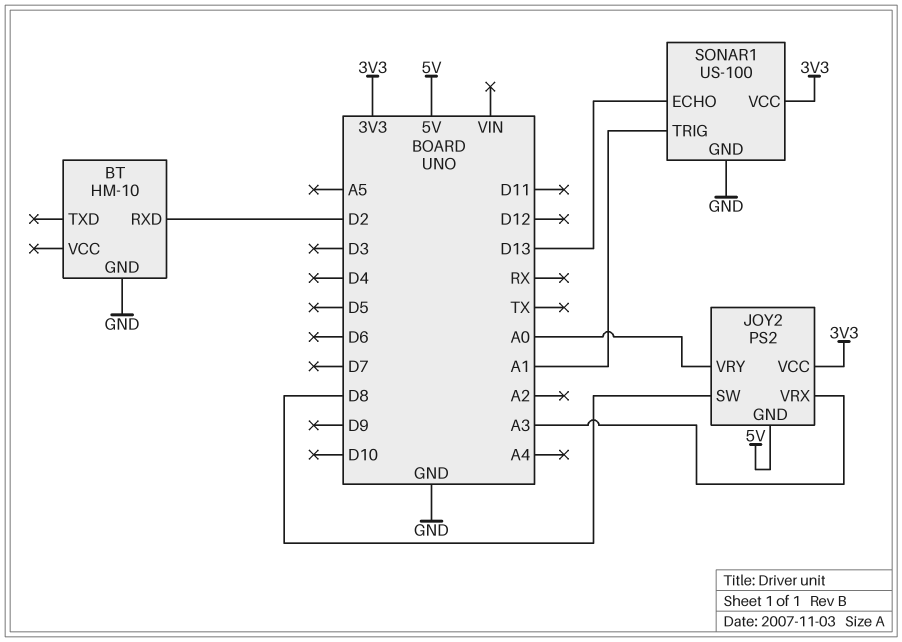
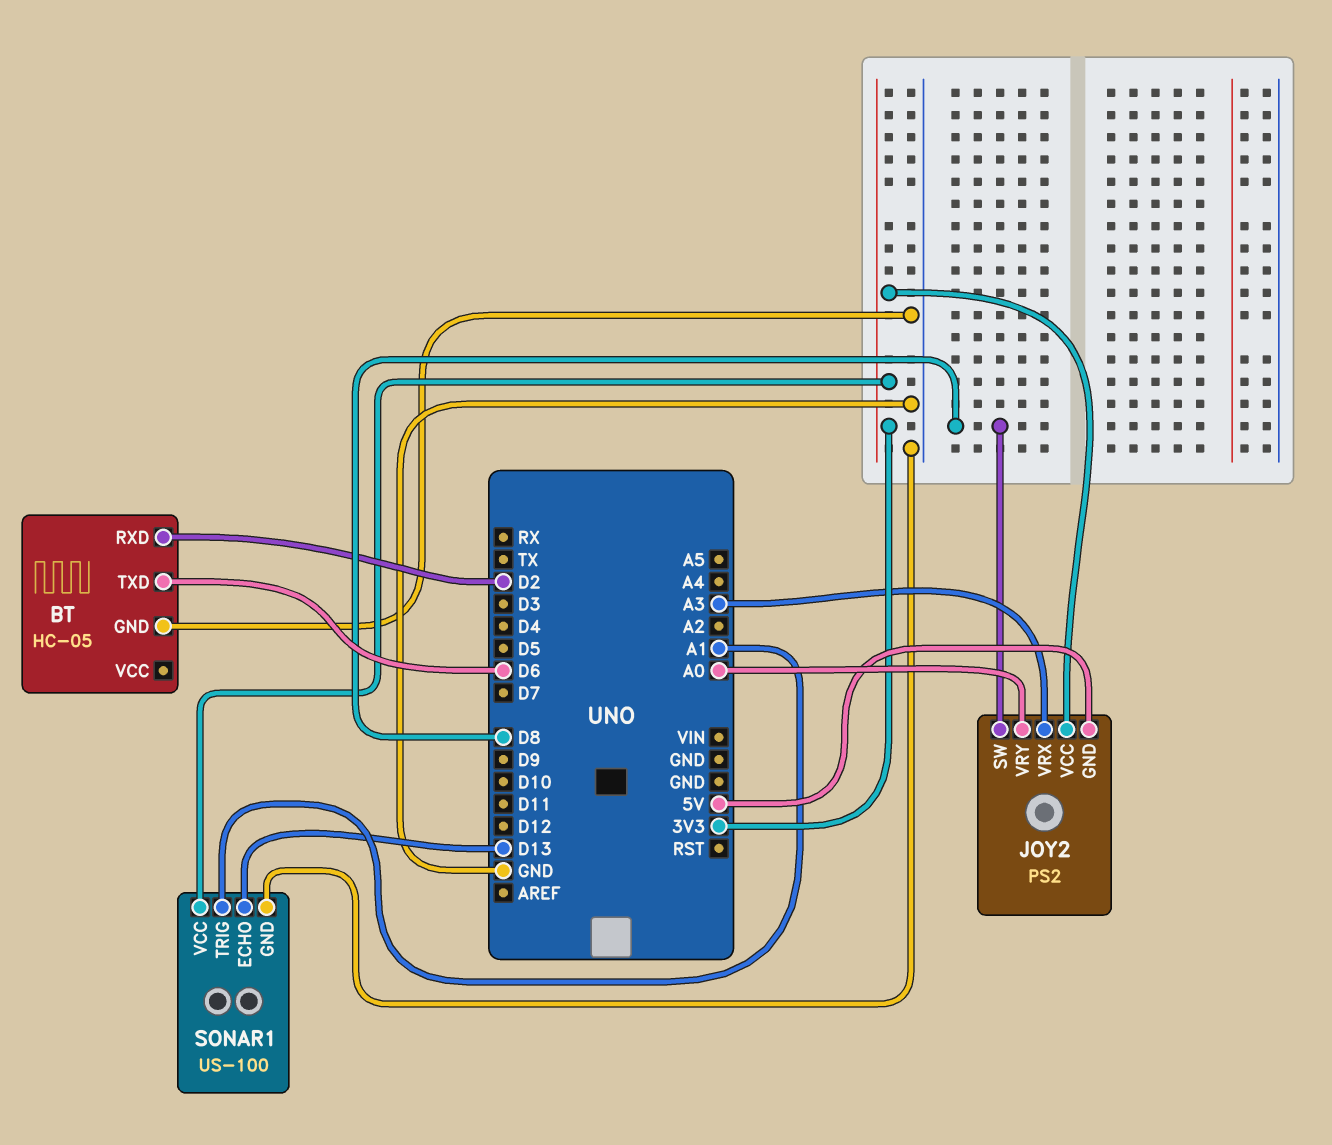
BT: HM-10 -> HC-05
BT pin TXD: none -> D6

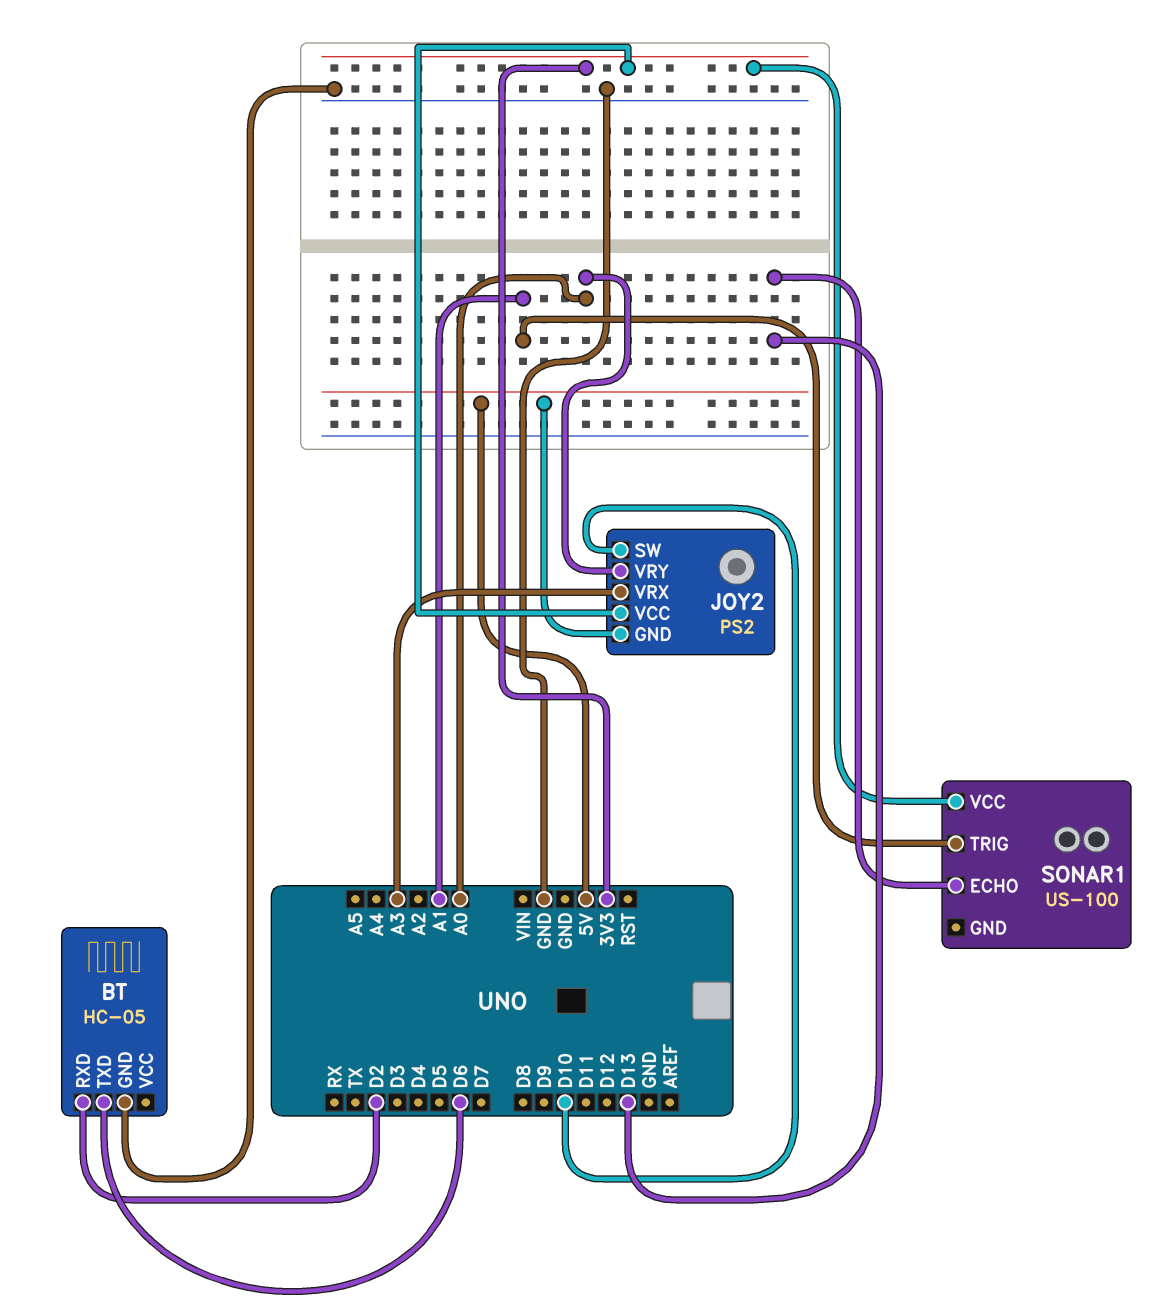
JOY2 pin SW: D8 -> D10
SONAR1 pin GND: GND -> none

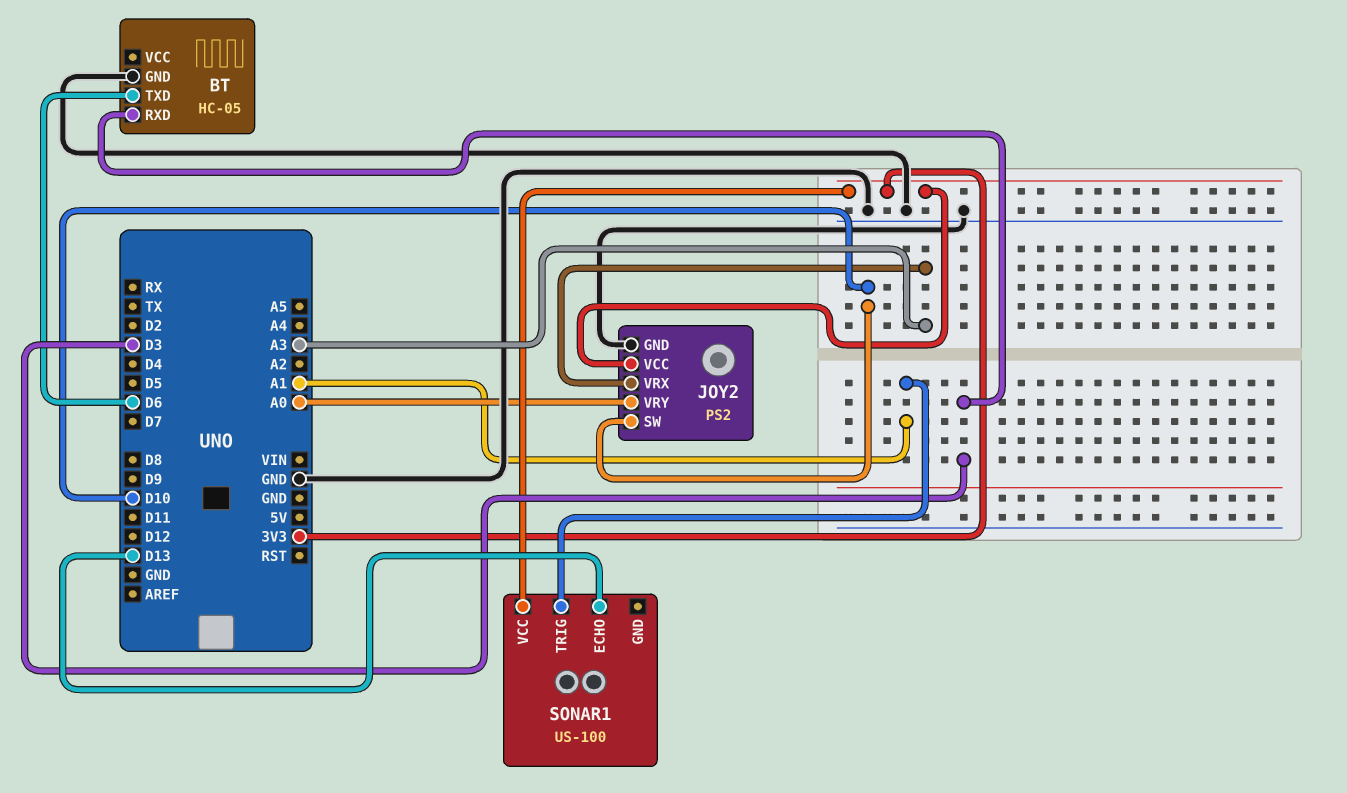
BT pin RXD: D2 -> D3
JOY2 pin GND: 5V -> GND

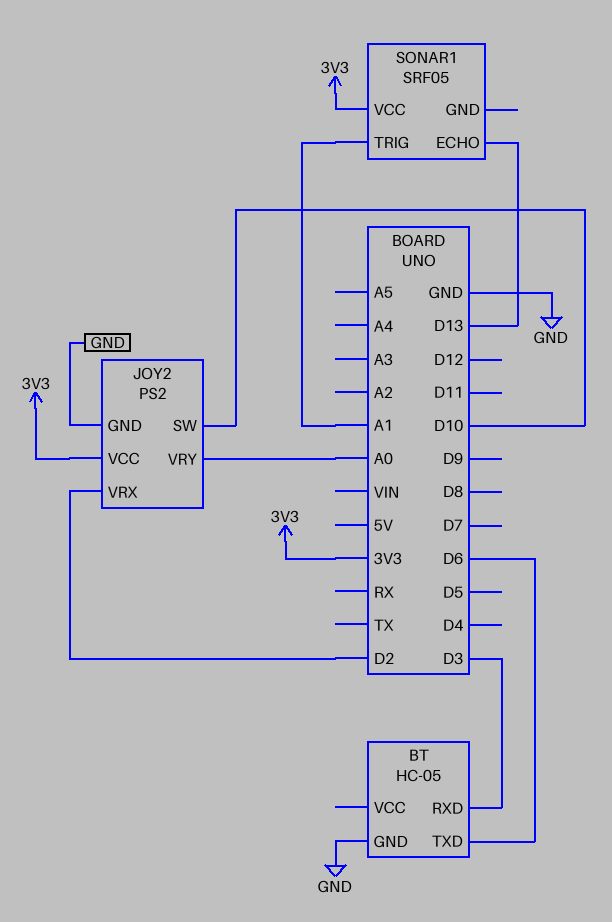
JOY2 pin VRX: A3 -> D2
SONAR1: US-100 -> SRF05

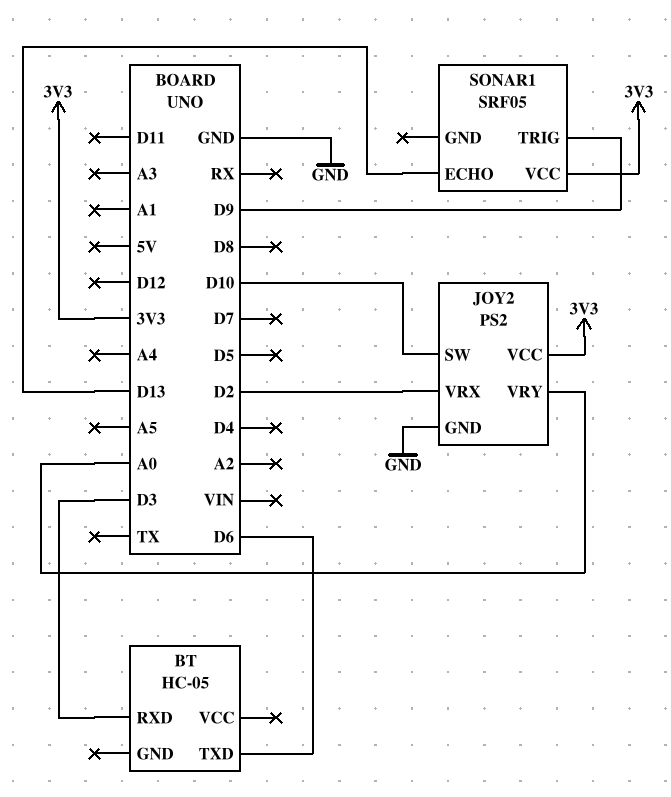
BT pin GND: GND -> none
SONAR1 pin TRIG: A1 -> D9

